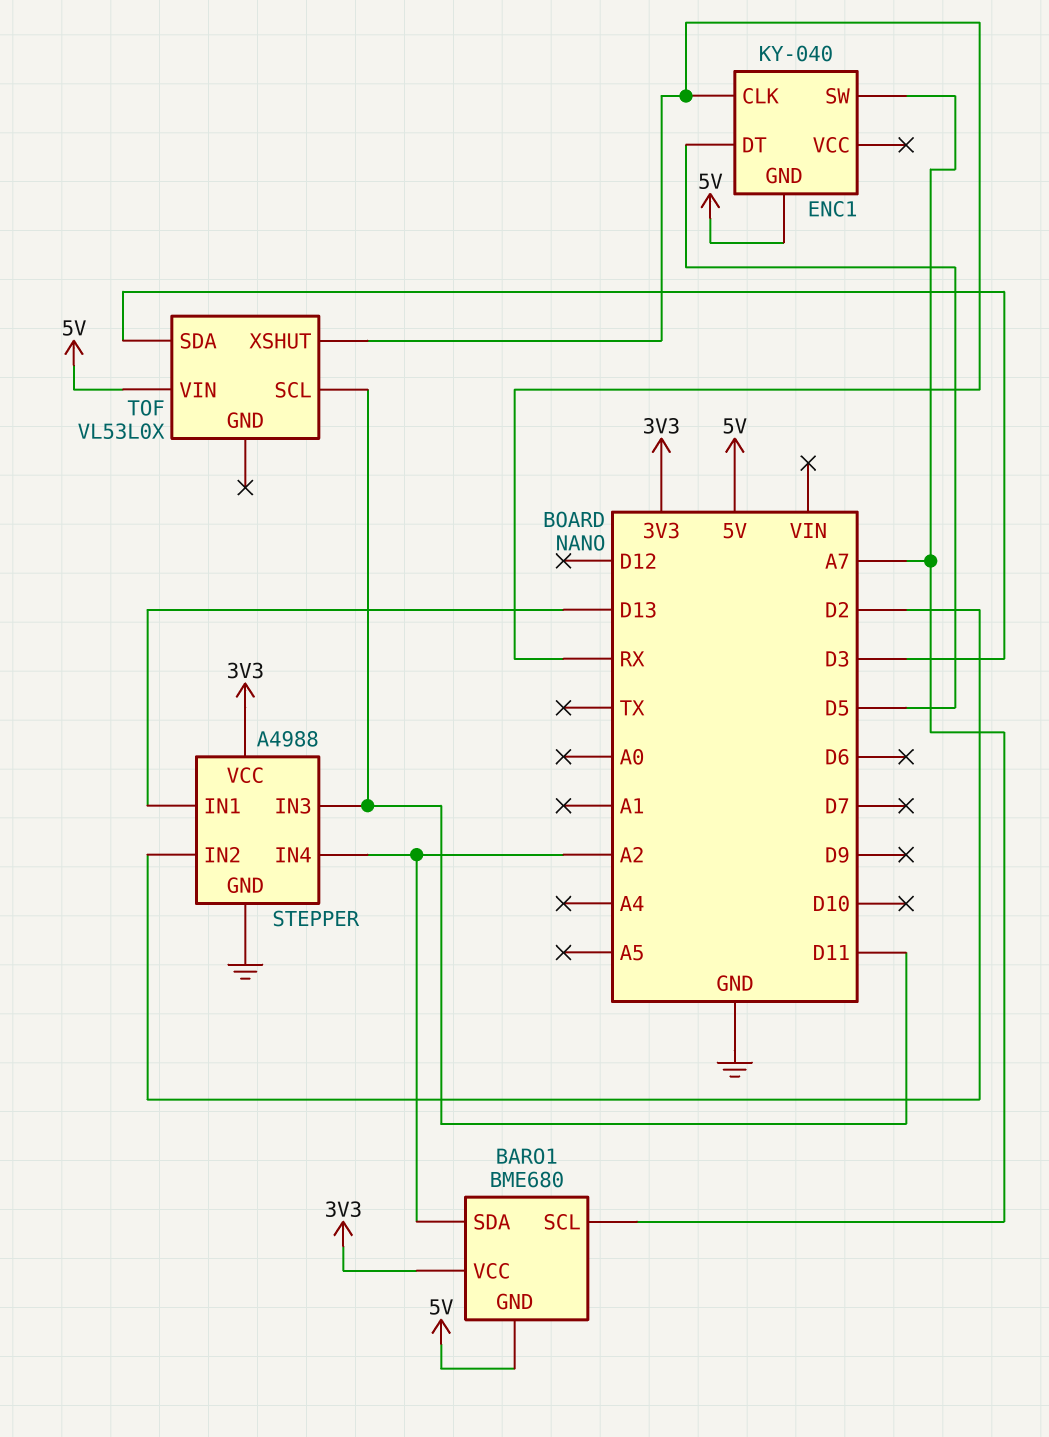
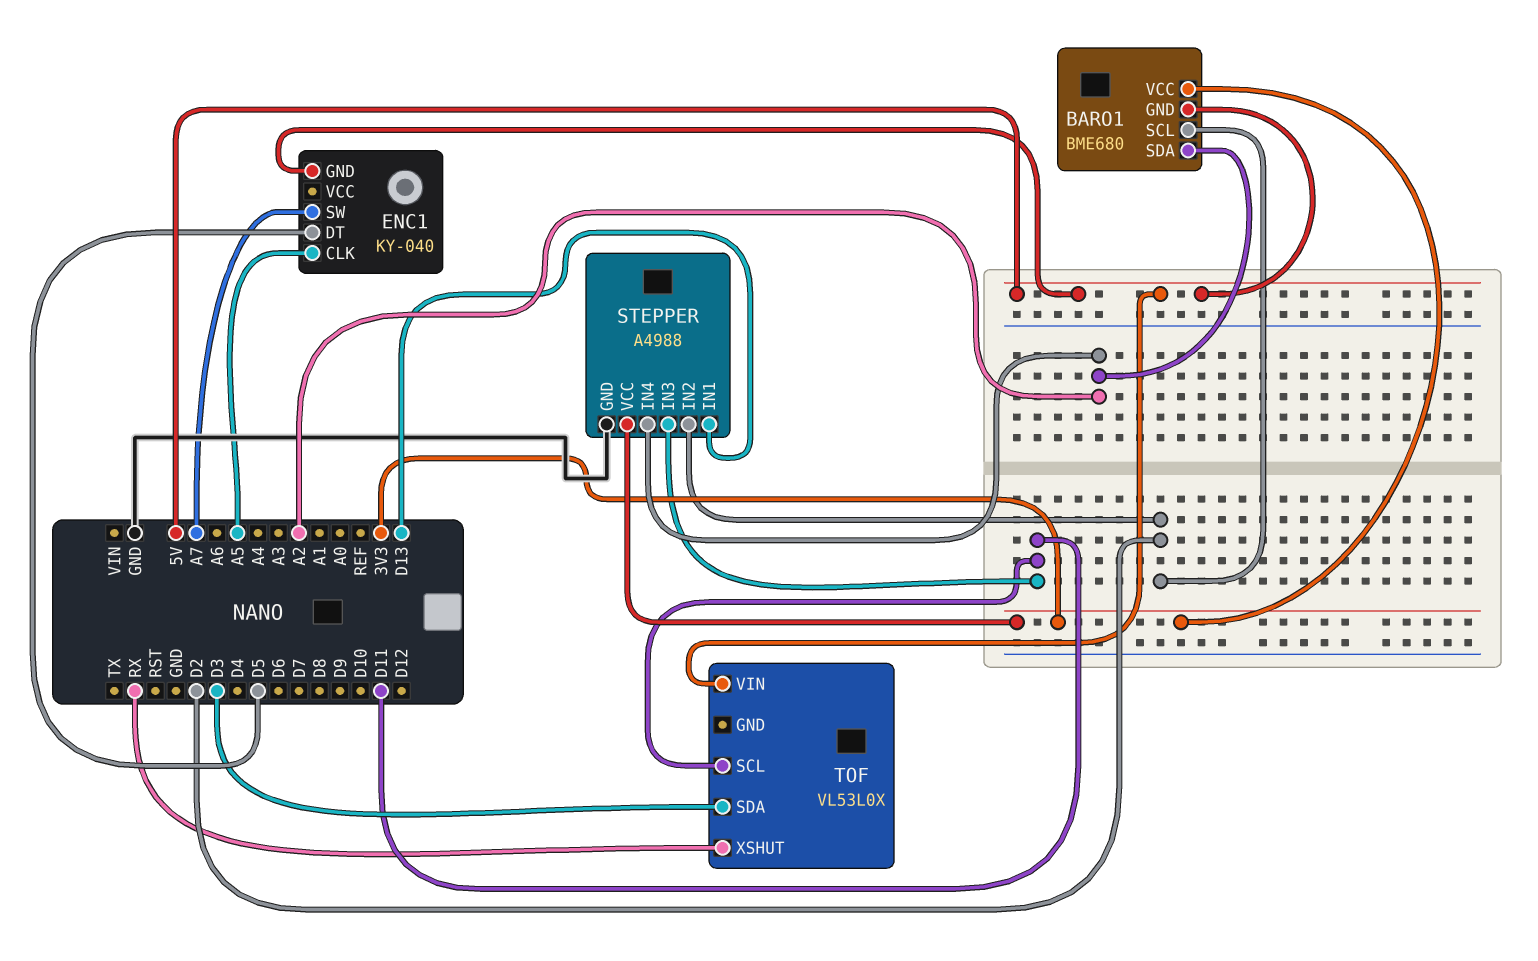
BARO1 pin SCL: A7 -> D2
ENC1 pin CLK: RX -> A5

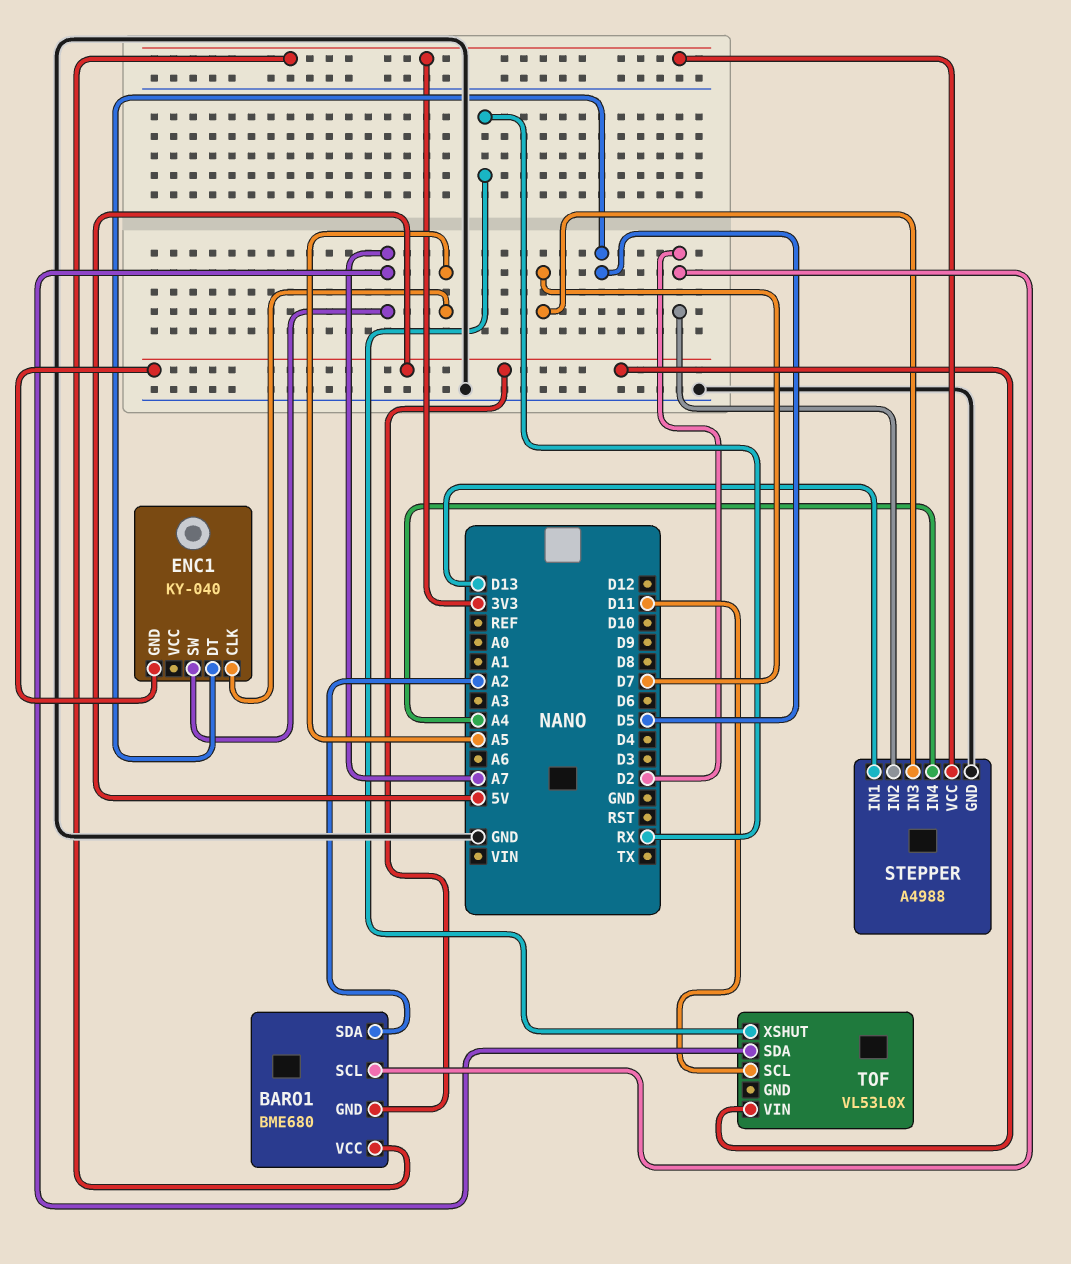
STEPPER pin IN3: D11 -> D7
STEPPER pin IN4: A2 -> A4
TOF pin SDA: D3 -> A7

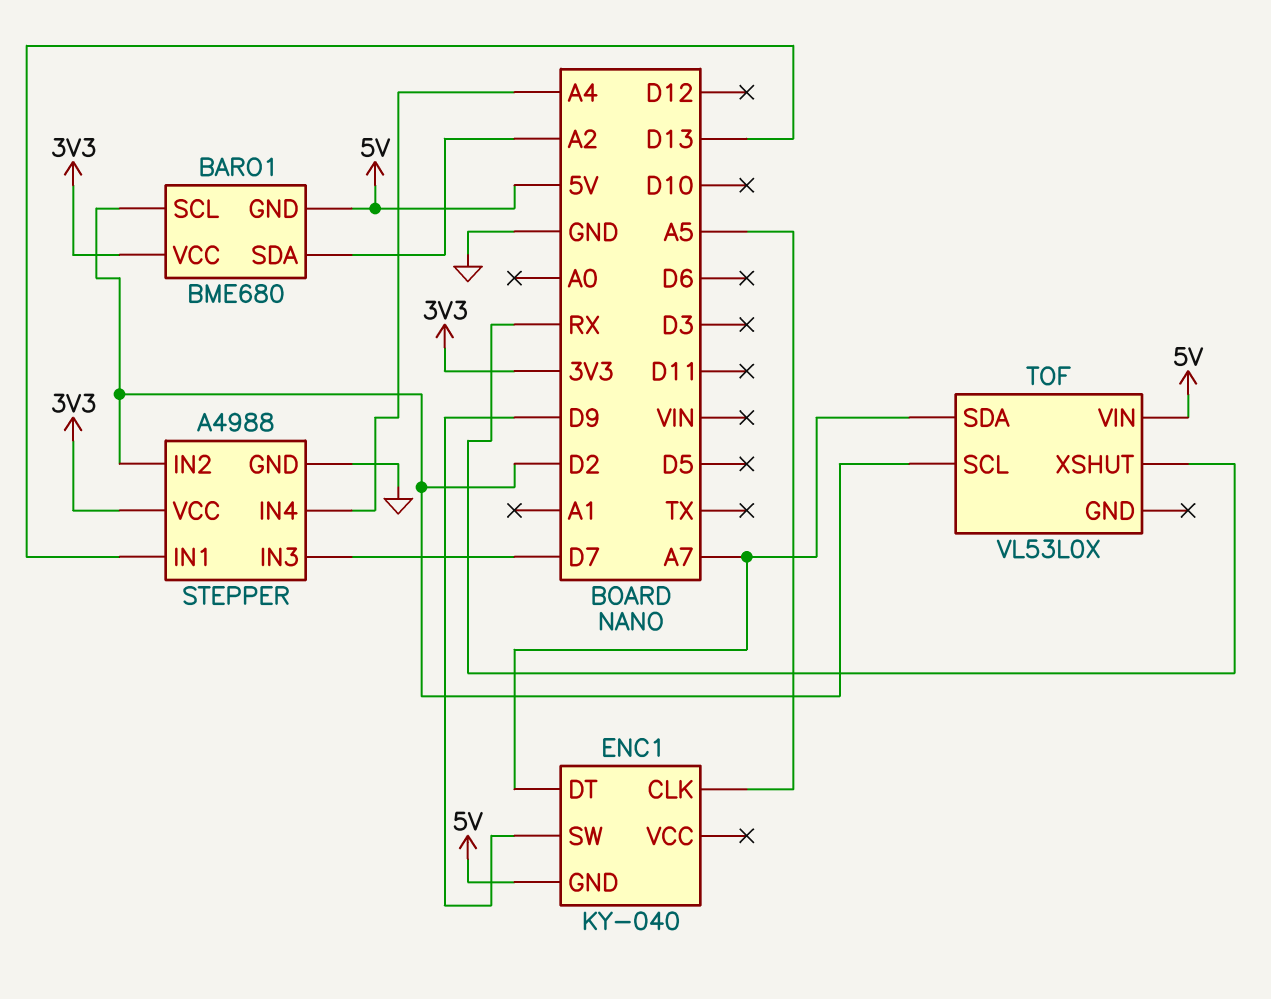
ENC1 pin DT: D5 -> A7
ENC1 pin SW: A7 -> D9
TOF pin SCL: D11 -> D2

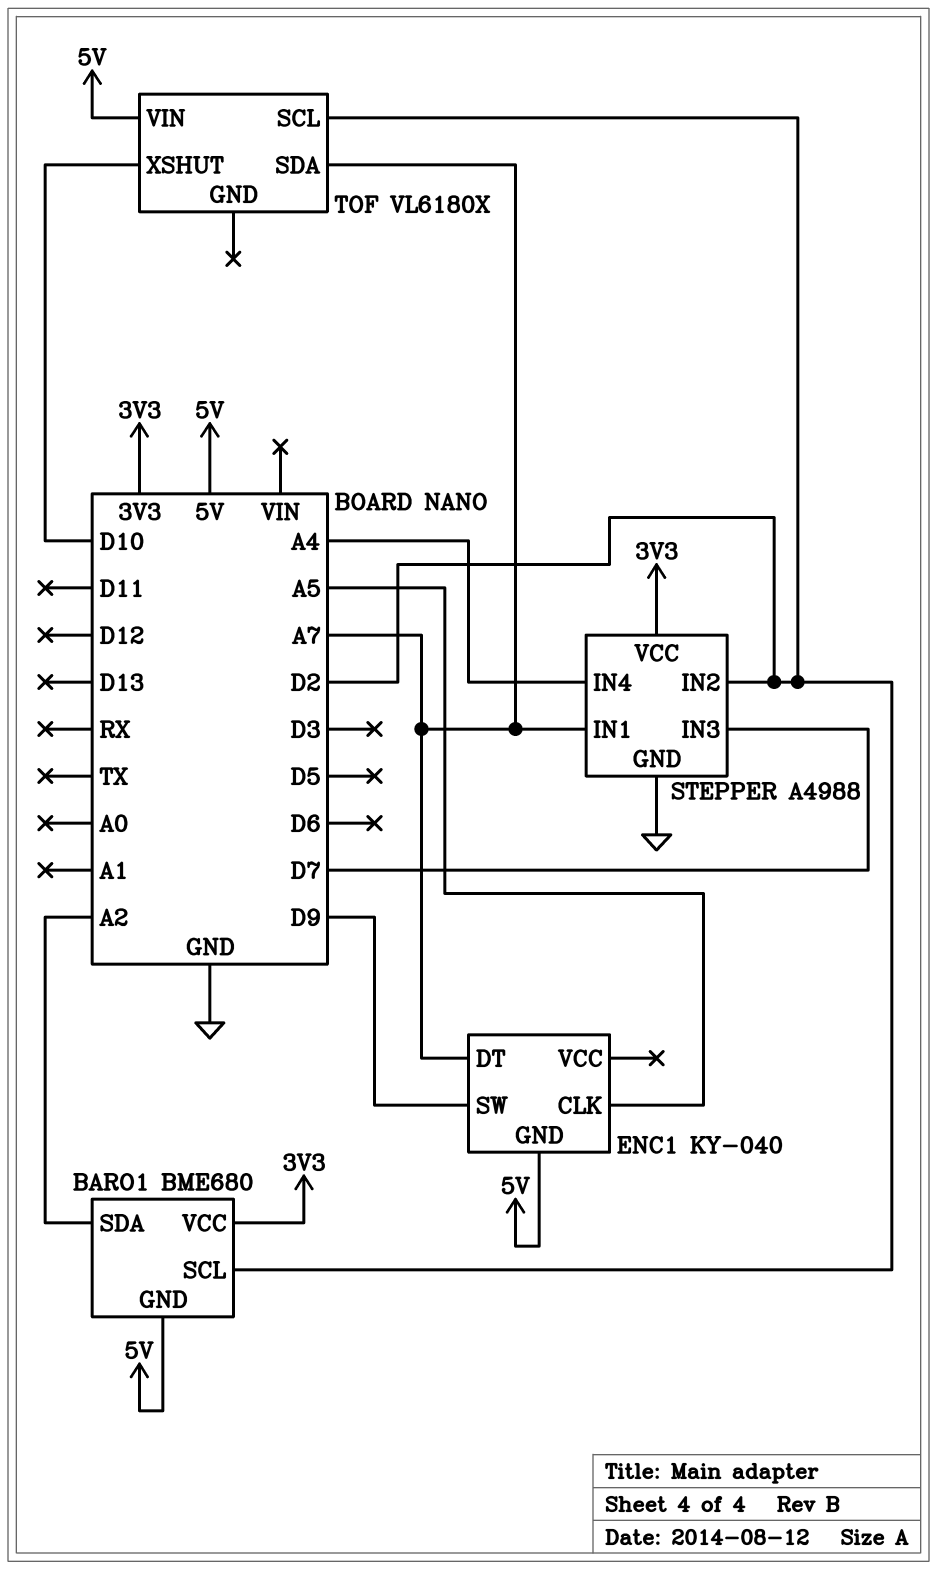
STEPPER pin IN1: D13 -> A7
TOF: VL53L0X -> VL6180X
TOF pin XSHUT: RX -> D10

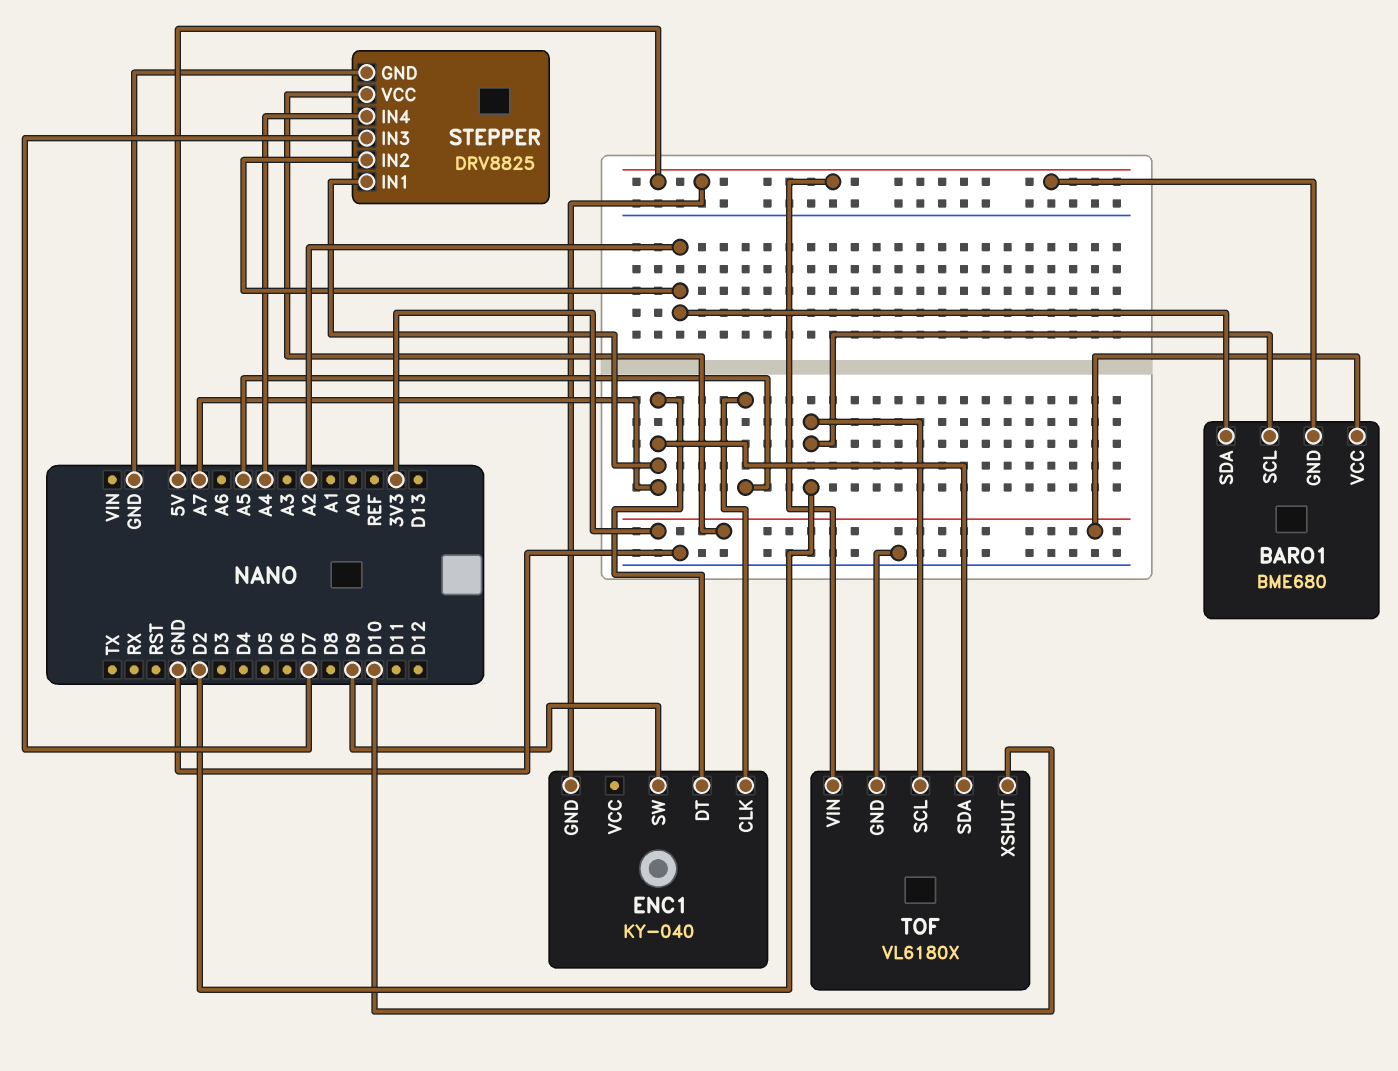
STEPPER: A4988 -> DRV8825
STEPPER pin IN2: D2 -> A2
TOF pin GND: none -> GND

